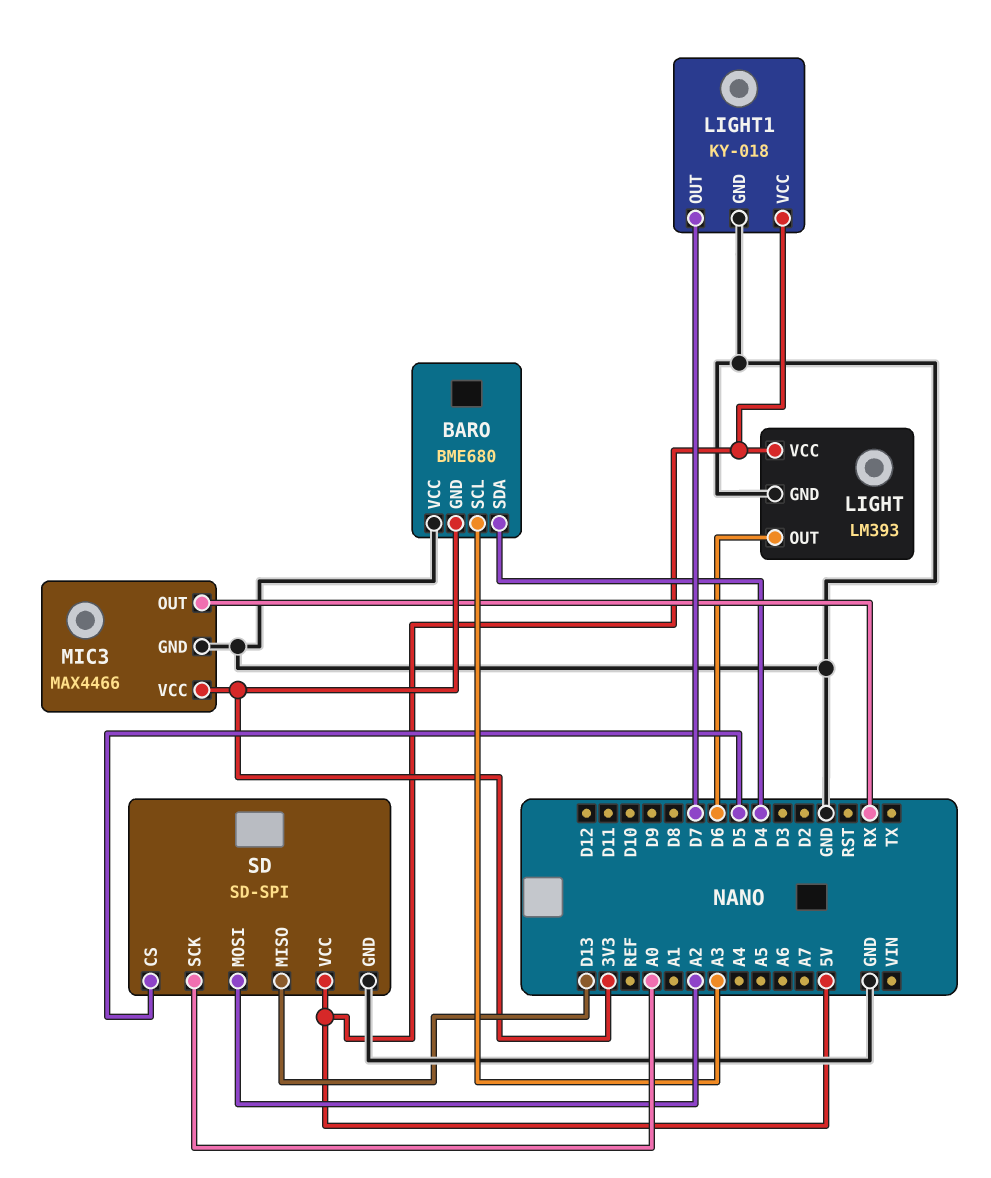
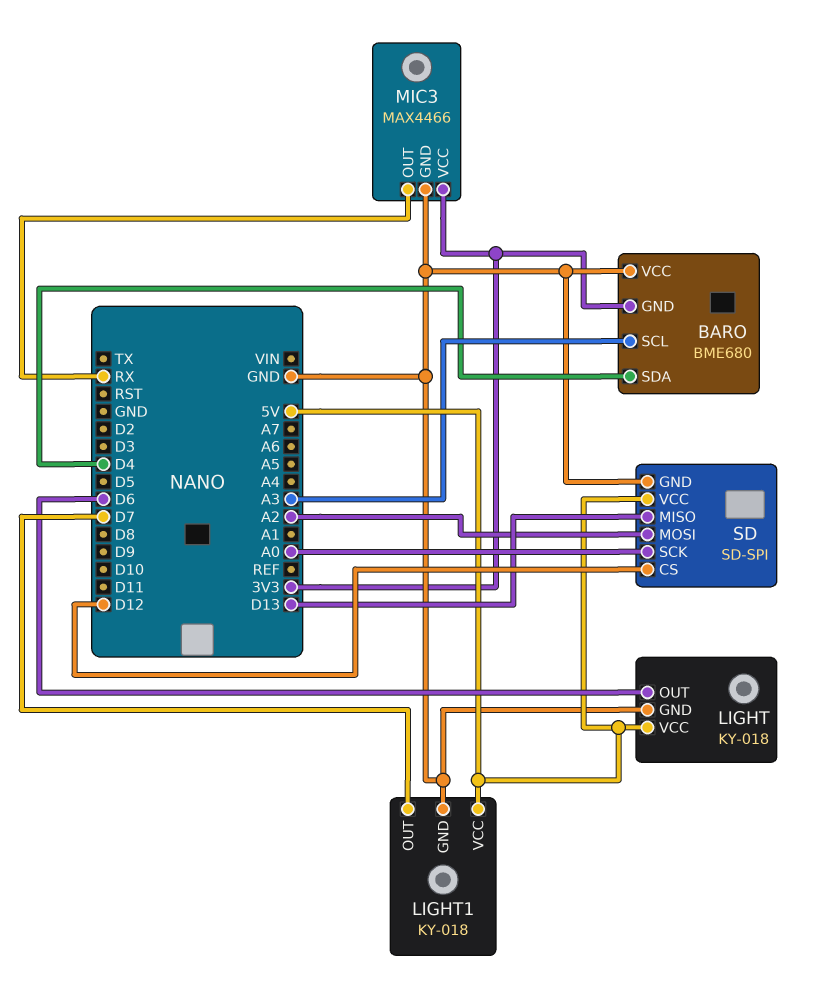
LIGHT: LM393 -> KY-018
SD pin CS: D5 -> D12

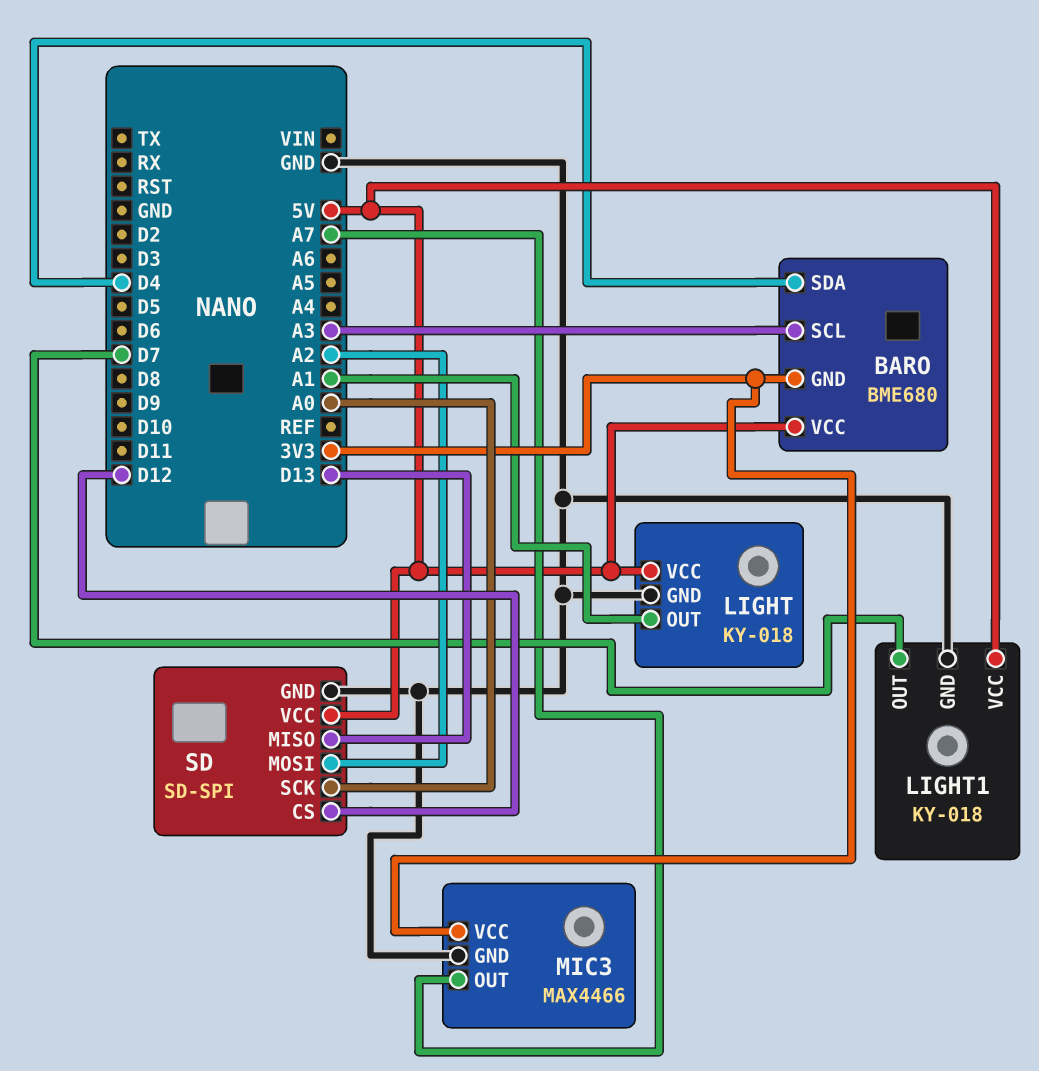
BARO pin VCC: GND -> 5V
LIGHT pin OUT: D6 -> A1
MIC3 pin OUT: RX -> A7

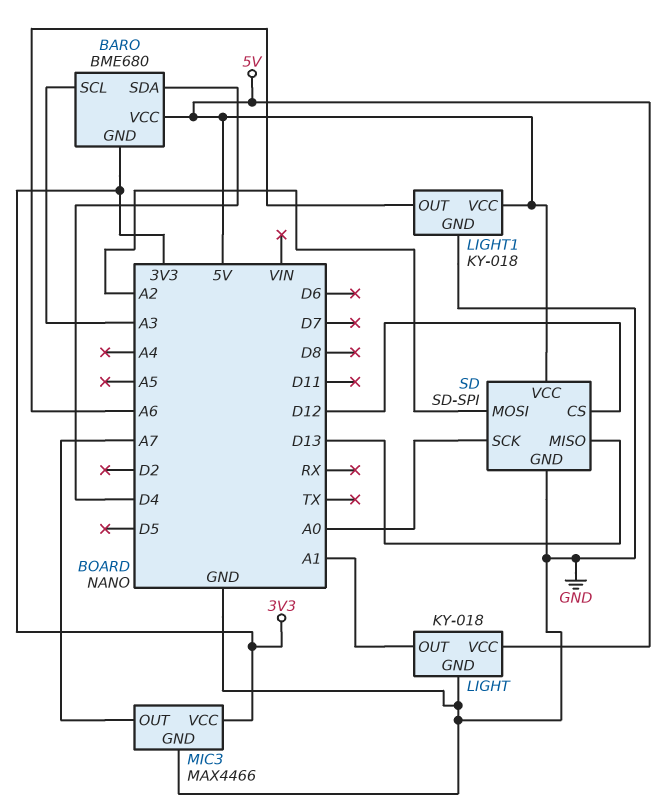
LIGHT1 pin OUT: D7 -> A6

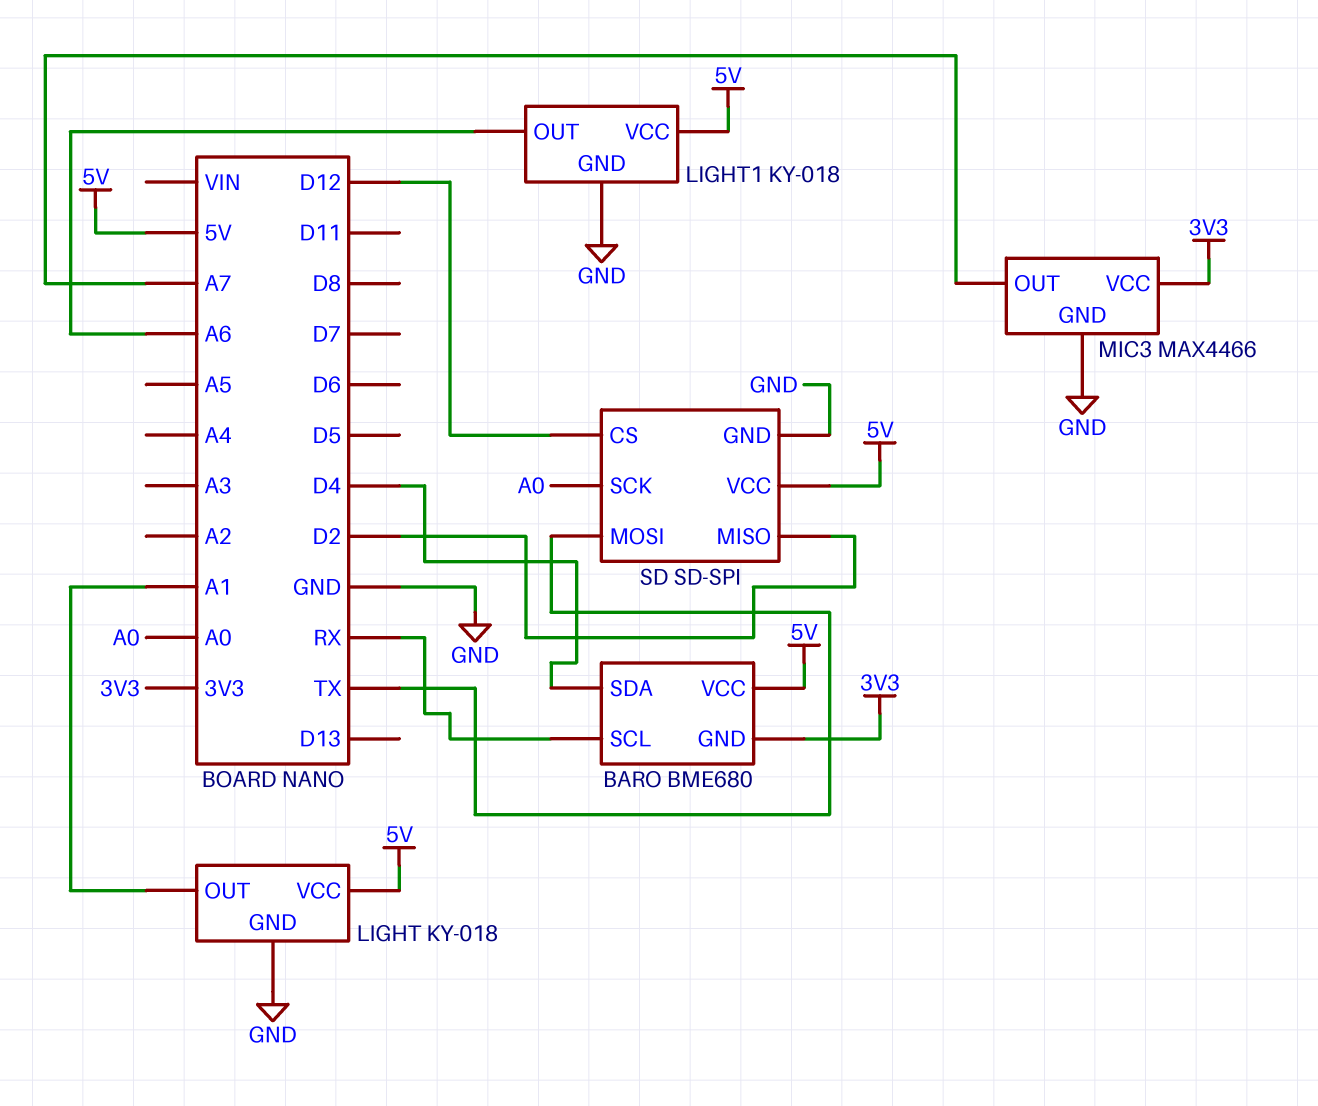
BARO pin SCL: A3 -> RX
SD pin MISO: D13 -> D2
SD pin MOSI: A2 -> TX

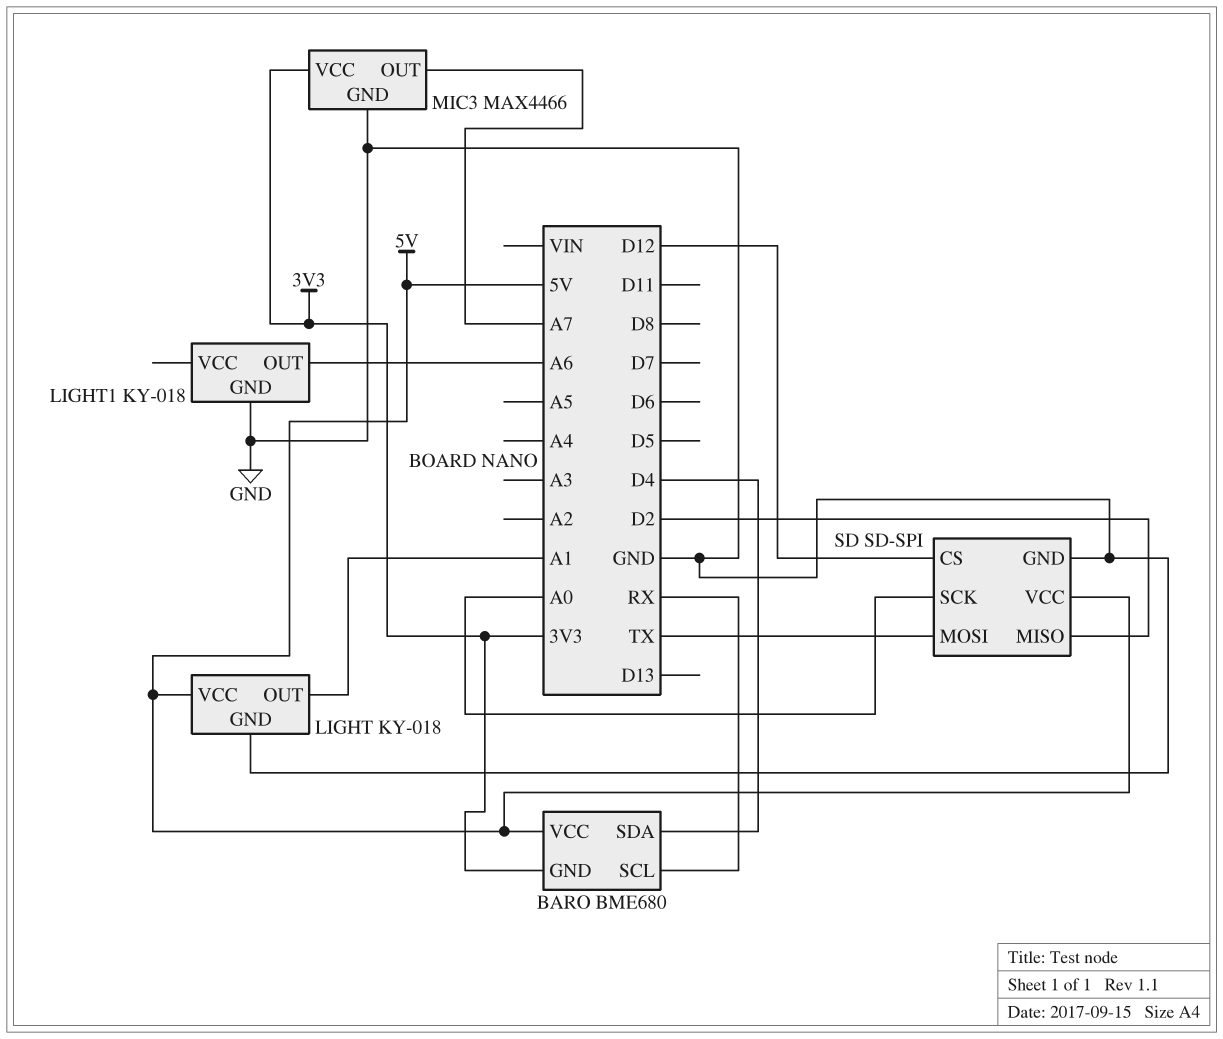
LIGHT1 pin VCC: 5V -> none

